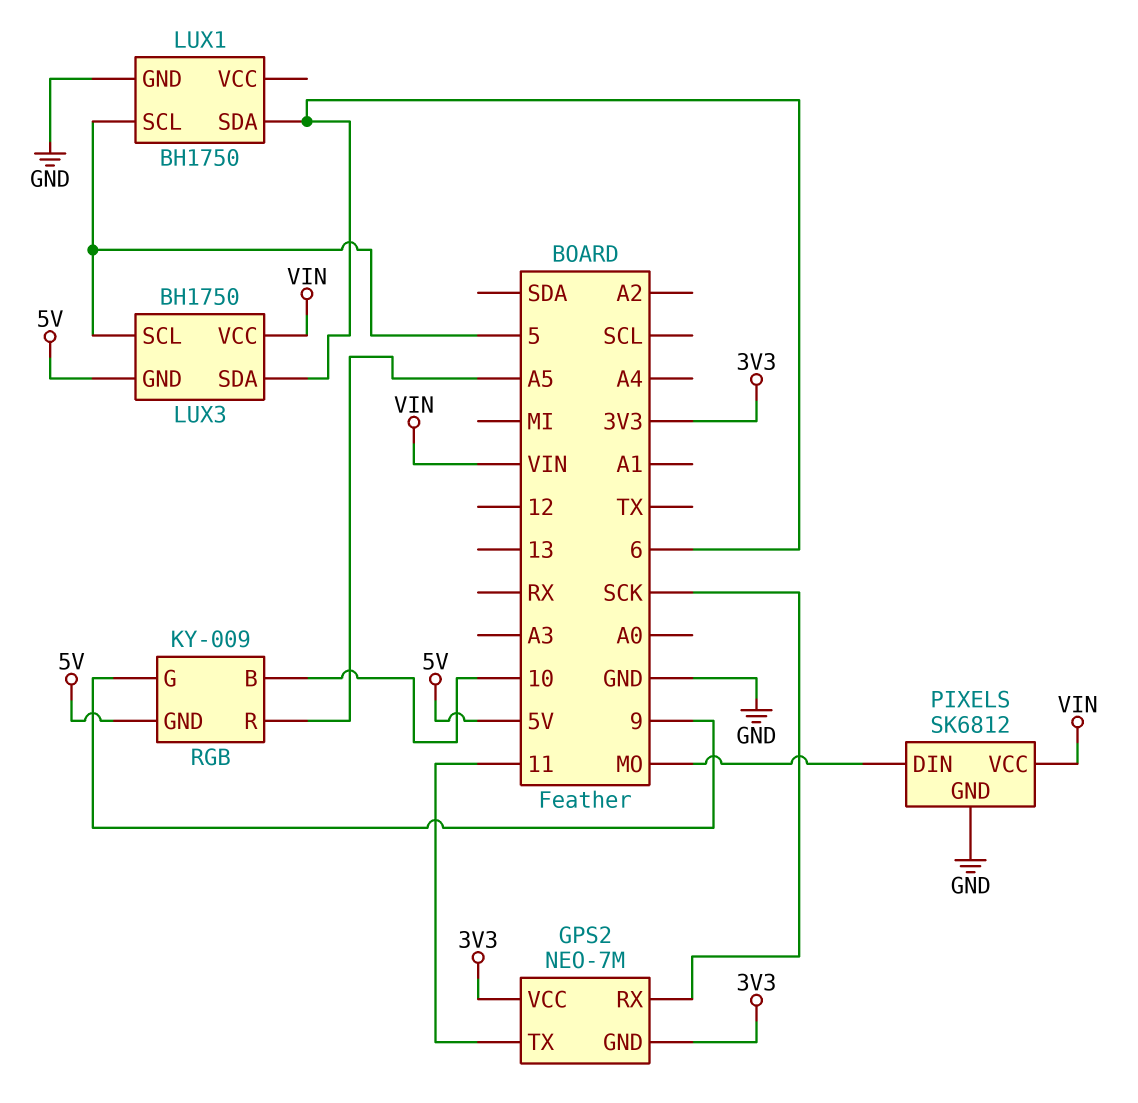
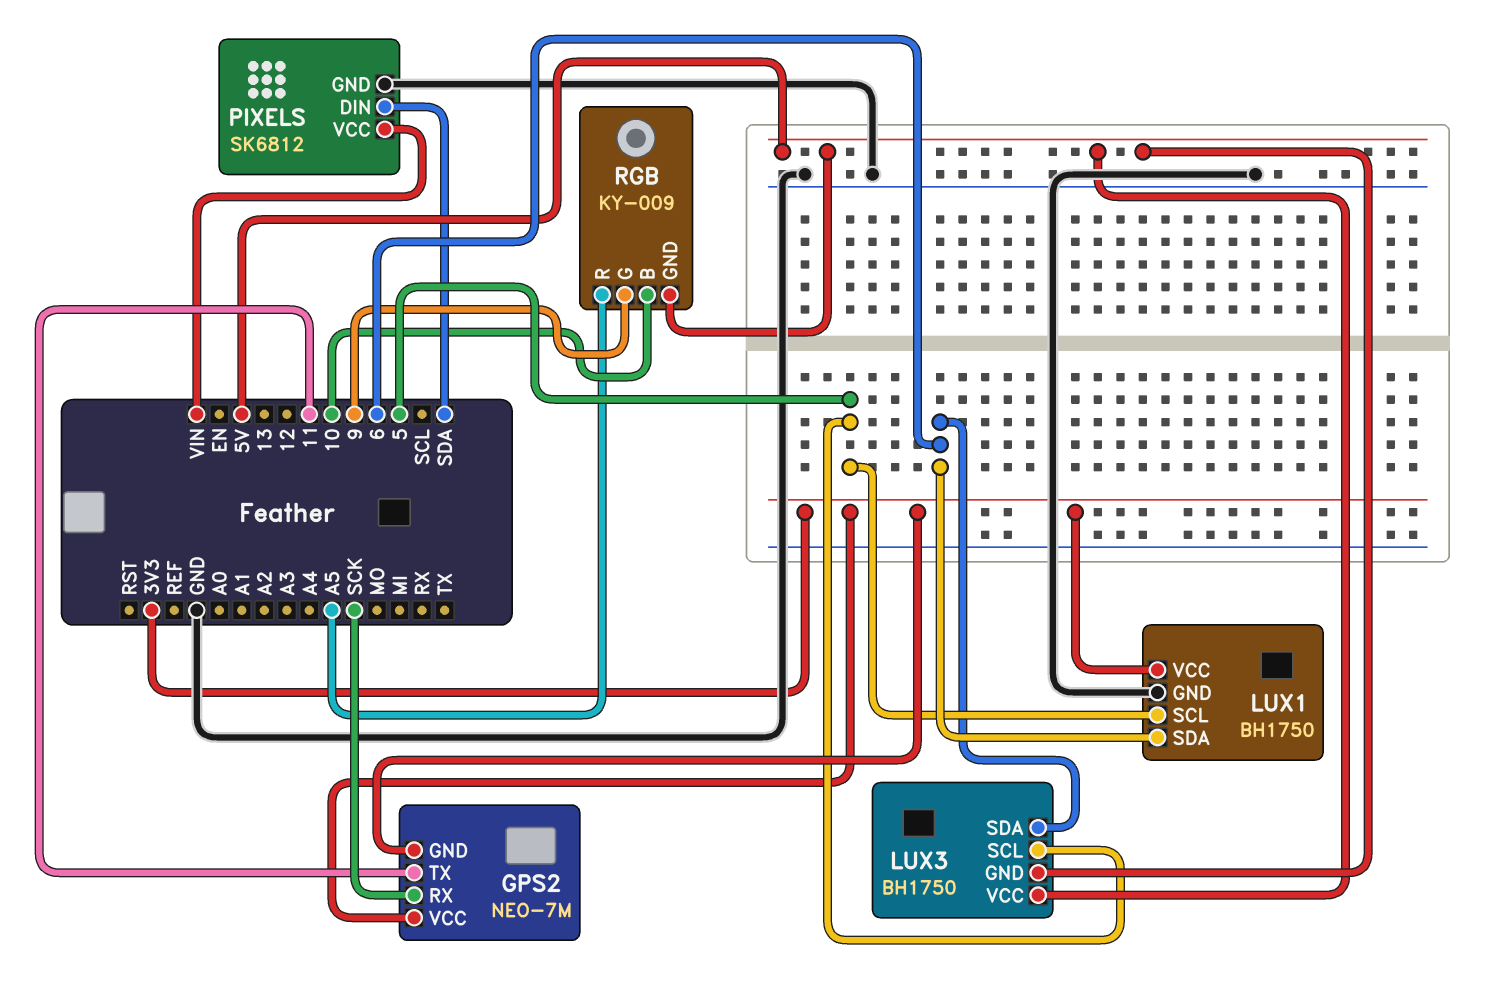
LUX1 pin VCC: none -> 3V3
LUX3 pin VCC: VIN -> 5V
PIXELS pin DIN: MO -> SDA

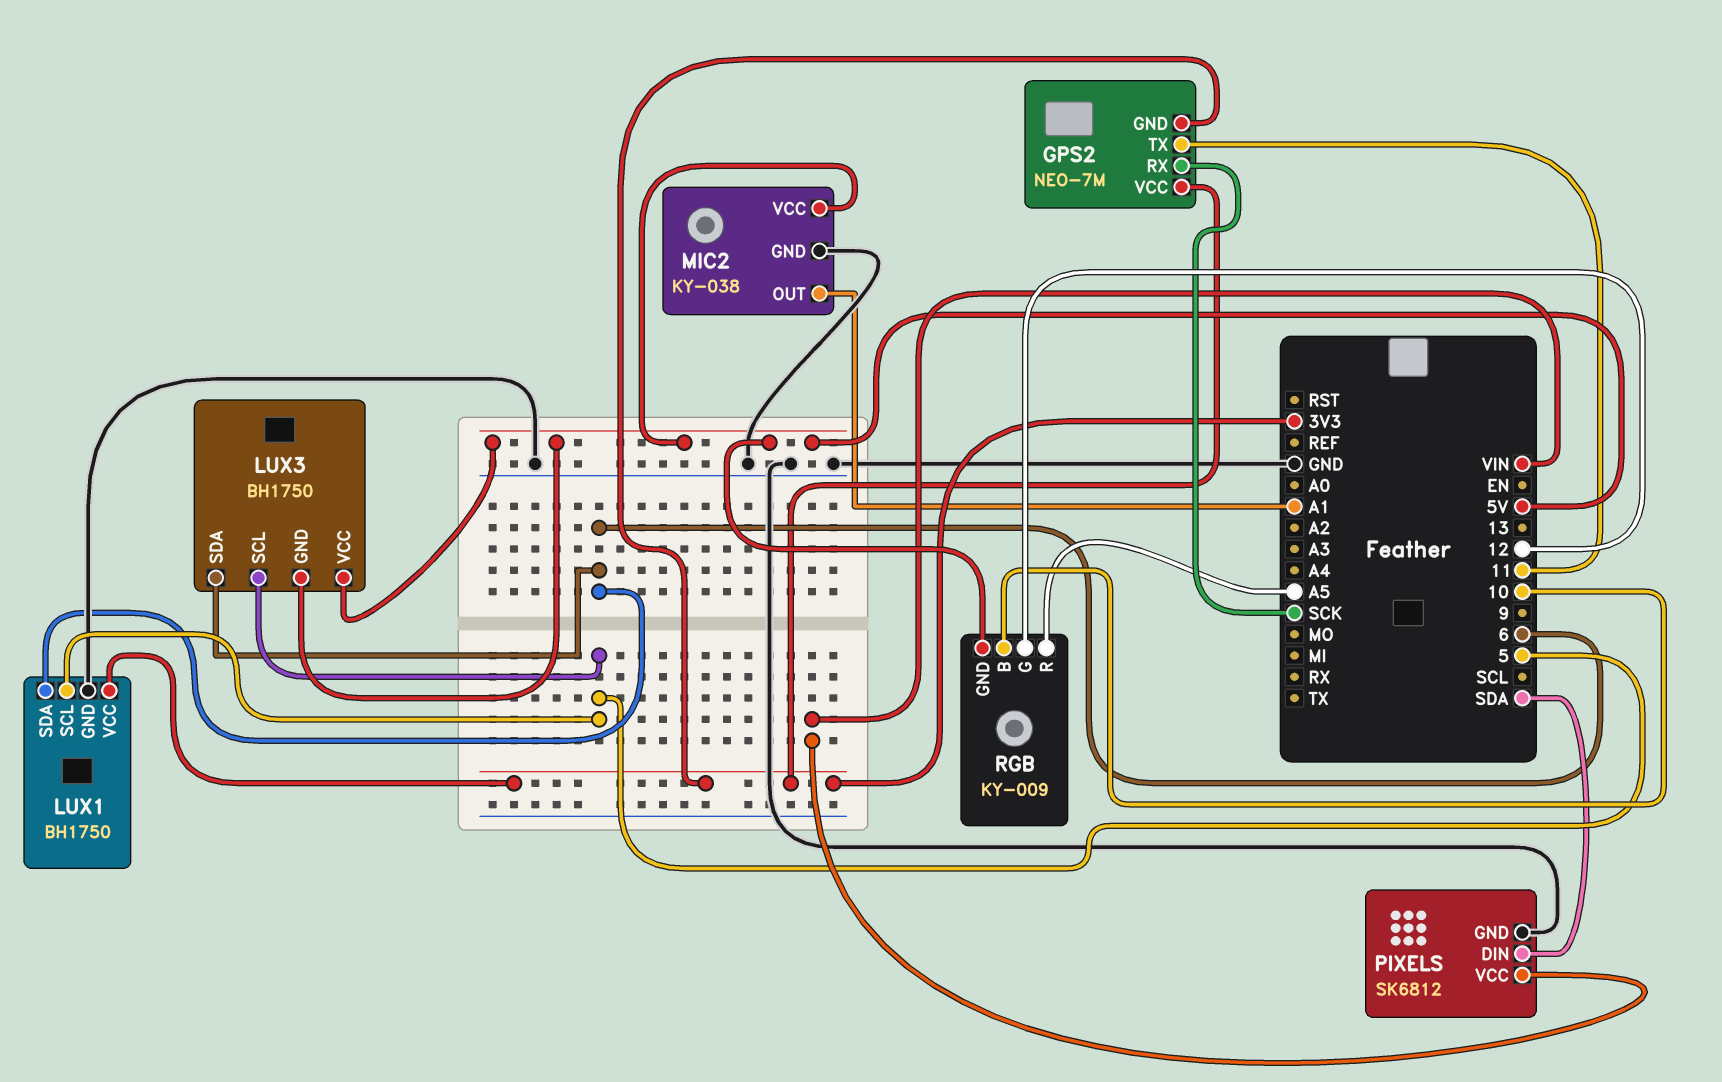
MIC2: none -> KY-038
MIC2 pin GND: none -> GND
MIC2 pin OUT: none -> A1
MIC2 pin VCC: none -> 5V
RGB pin G: 9 -> 12

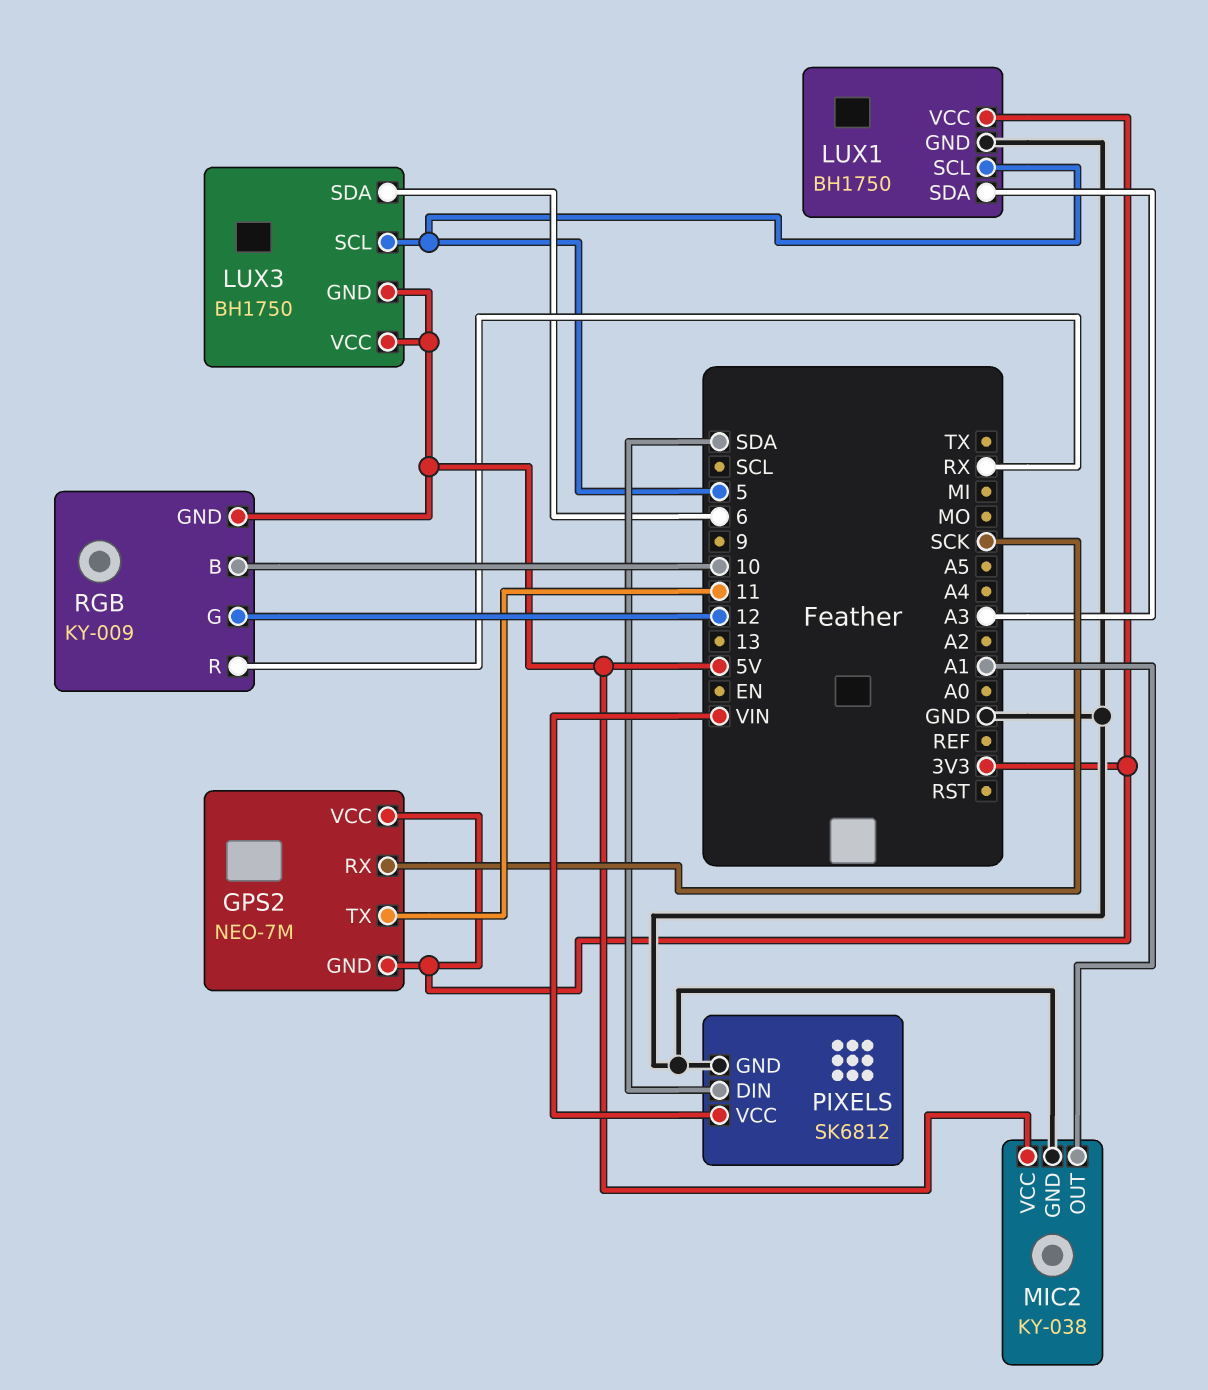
LUX1 pin SDA: 6 -> A3
RGB pin R: A5 -> RX

